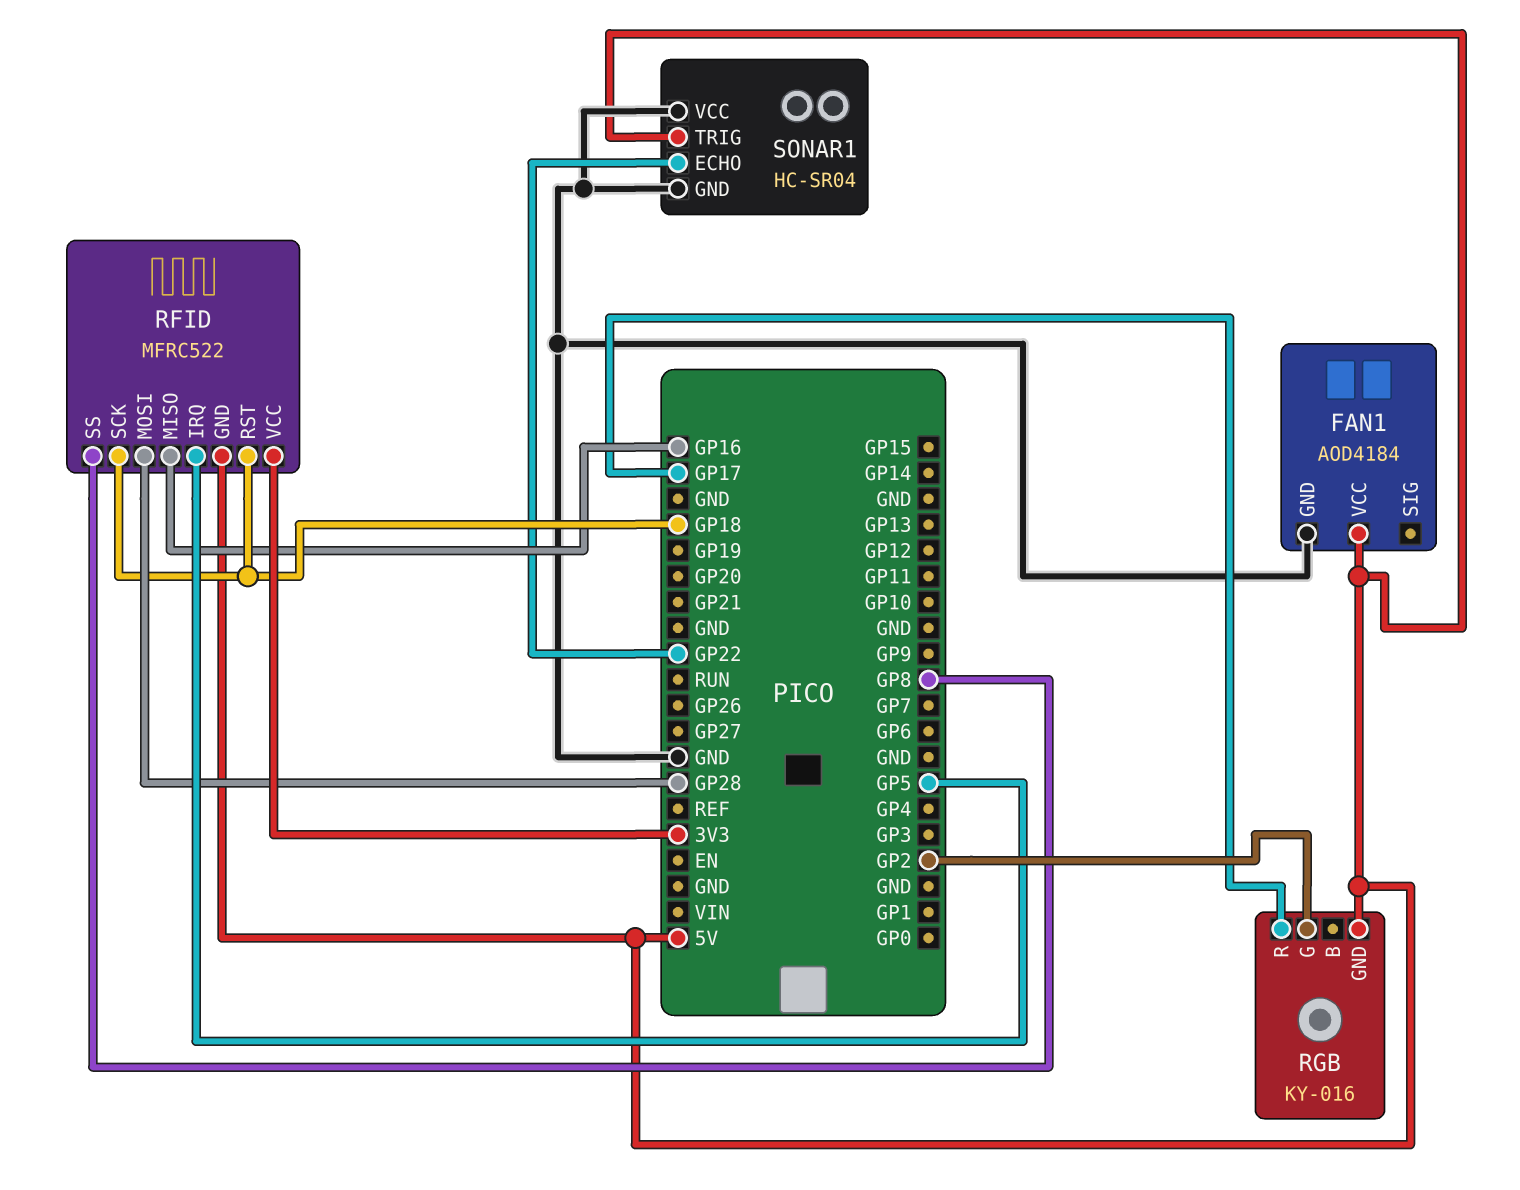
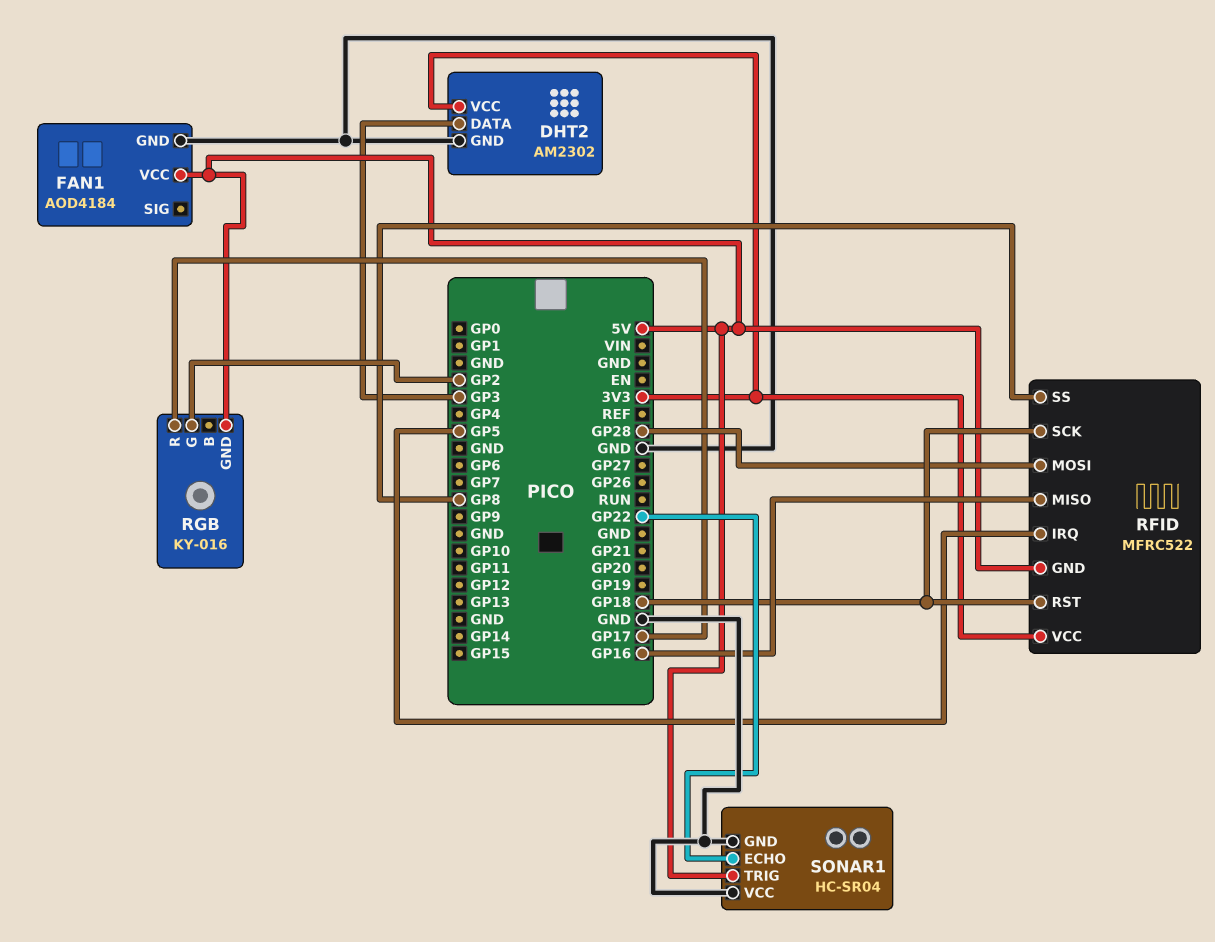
DHT2: none -> AM2302
DHT2 pin DATA: none -> GP3
DHT2 pin GND: none -> GND
DHT2 pin VCC: none -> 3V3

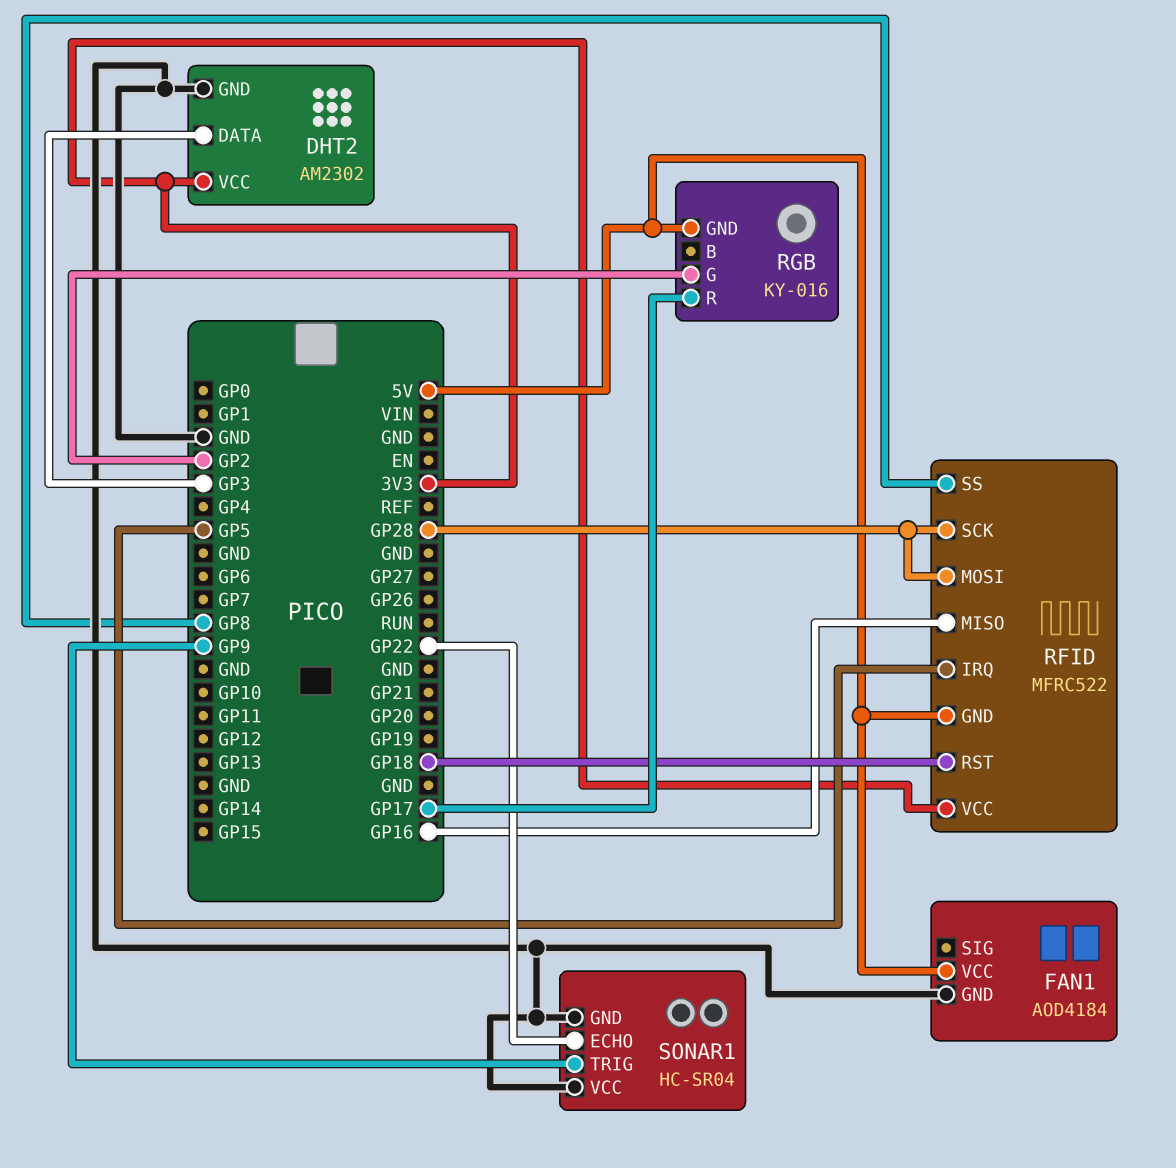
RFID pin SCK: GP18 -> GP28
SONAR1 pin TRIG: 5V -> GP9

